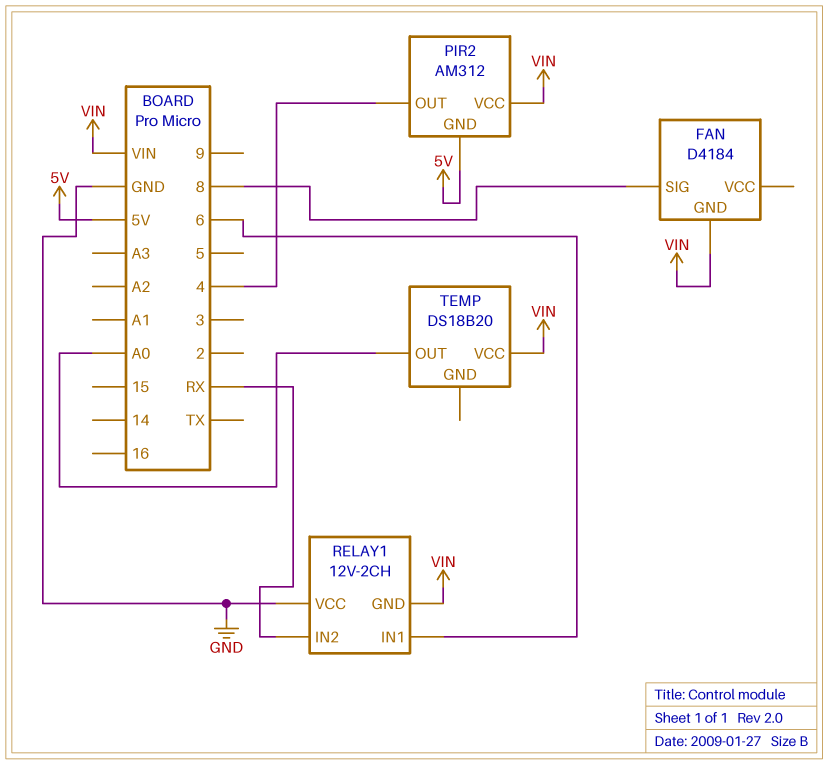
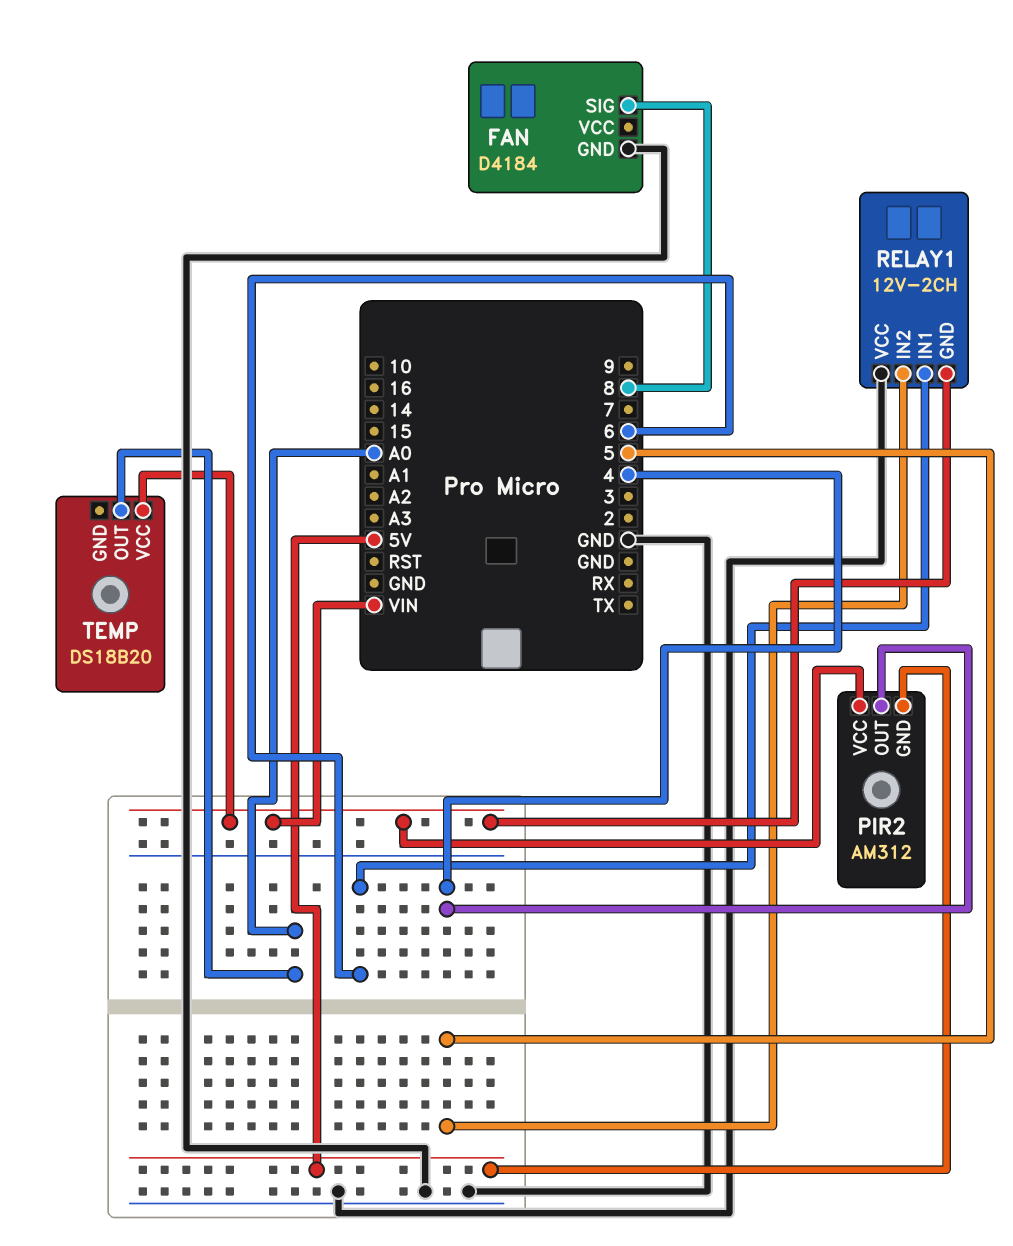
FAN pin GND: VIN -> GND
RELAY1 pin IN2: RX -> 5

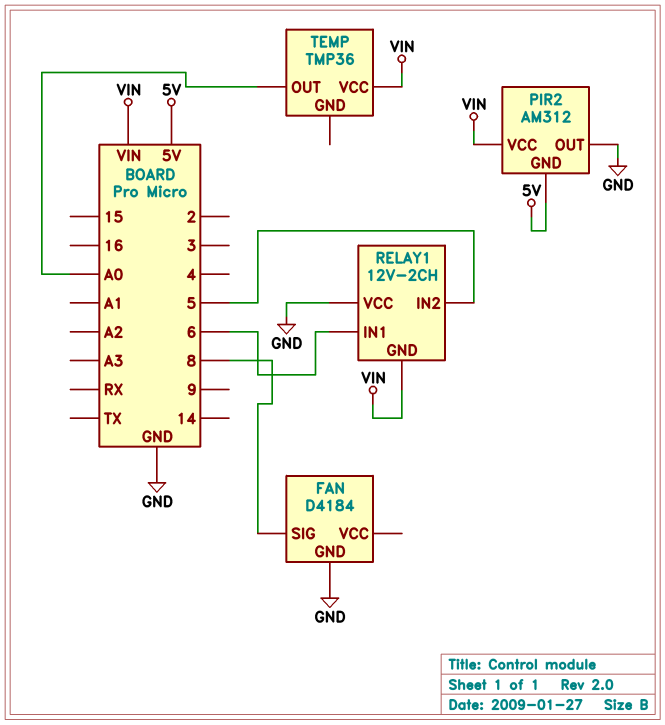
PIR2 pin OUT: 4 -> GND
TEMP: DS18B20 -> TMP36

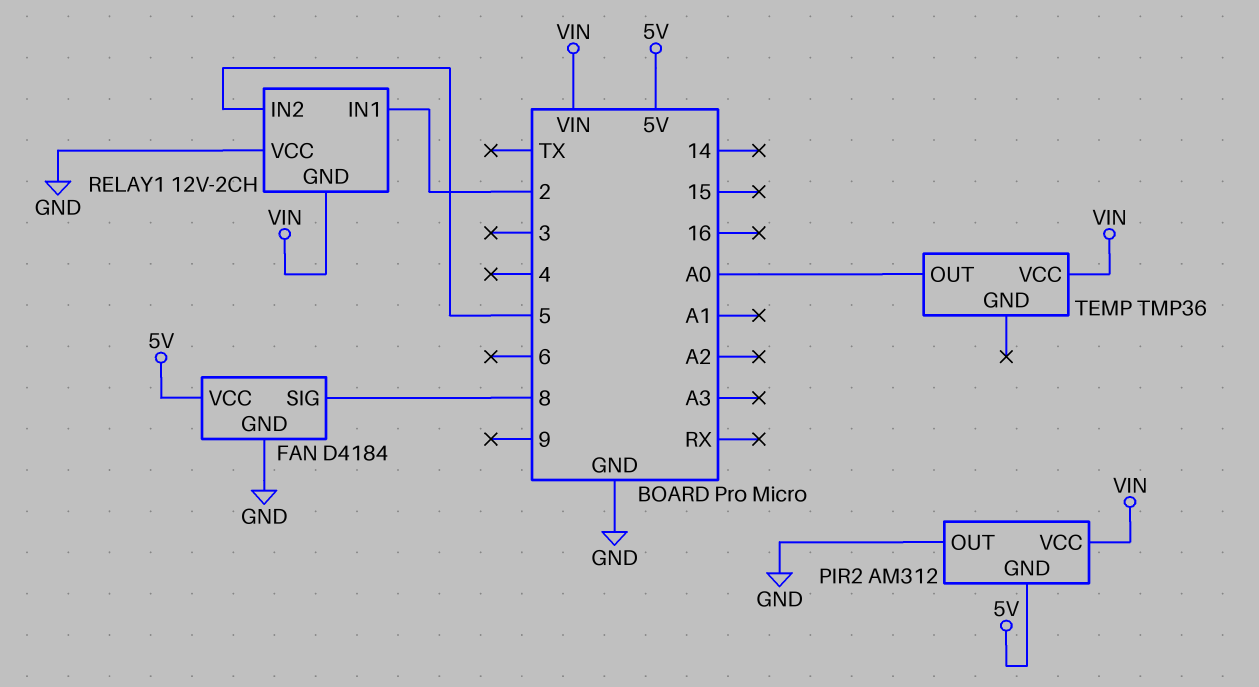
FAN pin VCC: none -> 5V
RELAY1 pin IN1: 6 -> 2

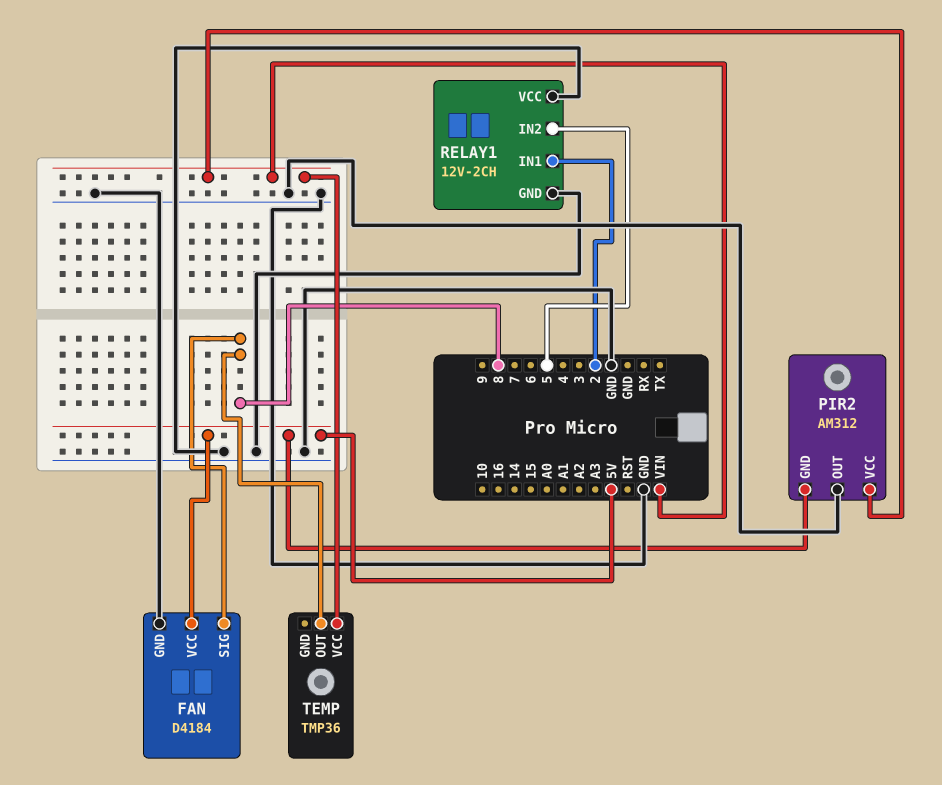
RELAY1 pin GND: VIN -> GND
TEMP pin OUT: A0 -> 8

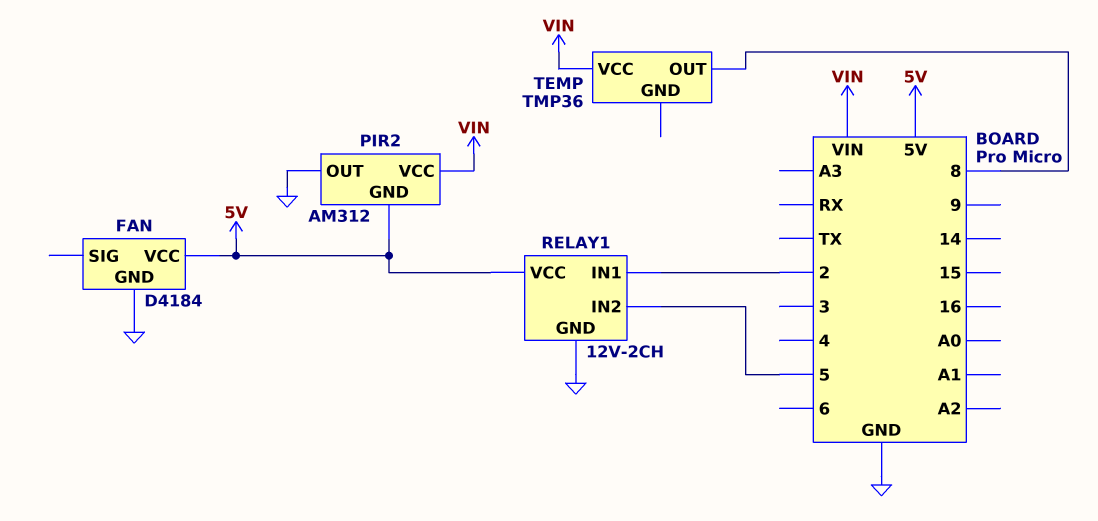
FAN pin SIG: 8 -> none
RELAY1 pin VCC: GND -> 5V

